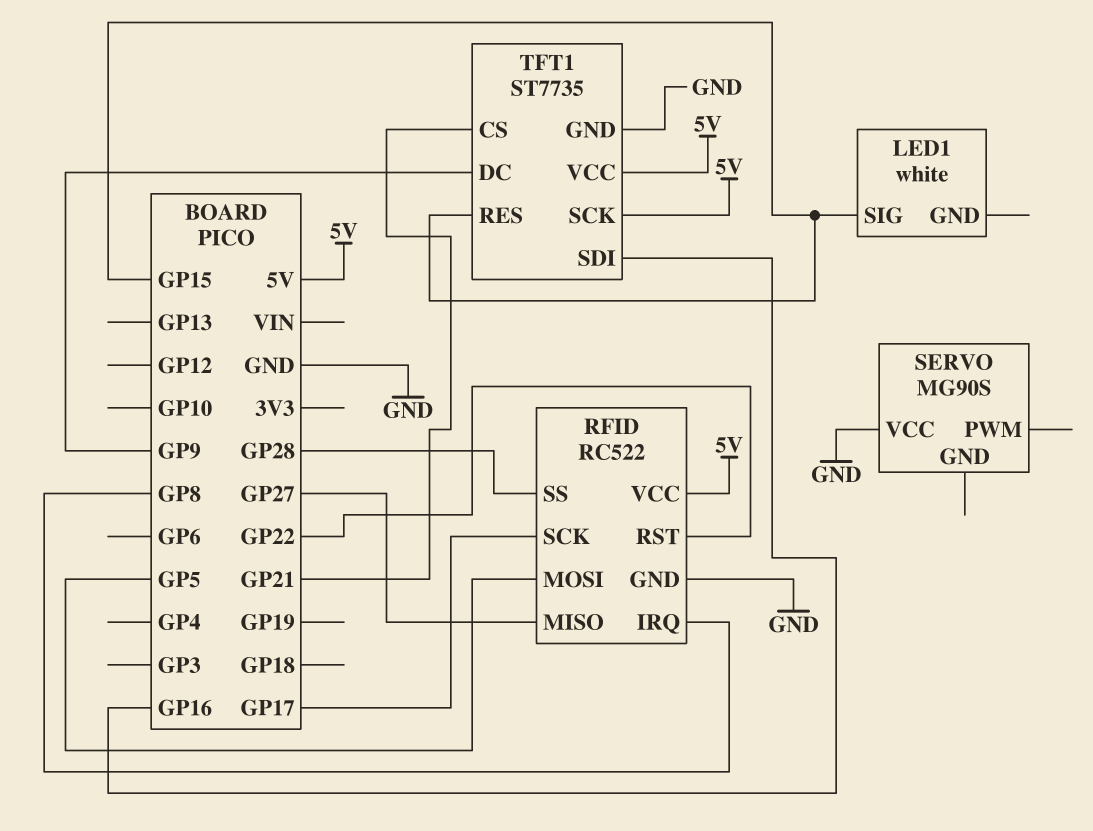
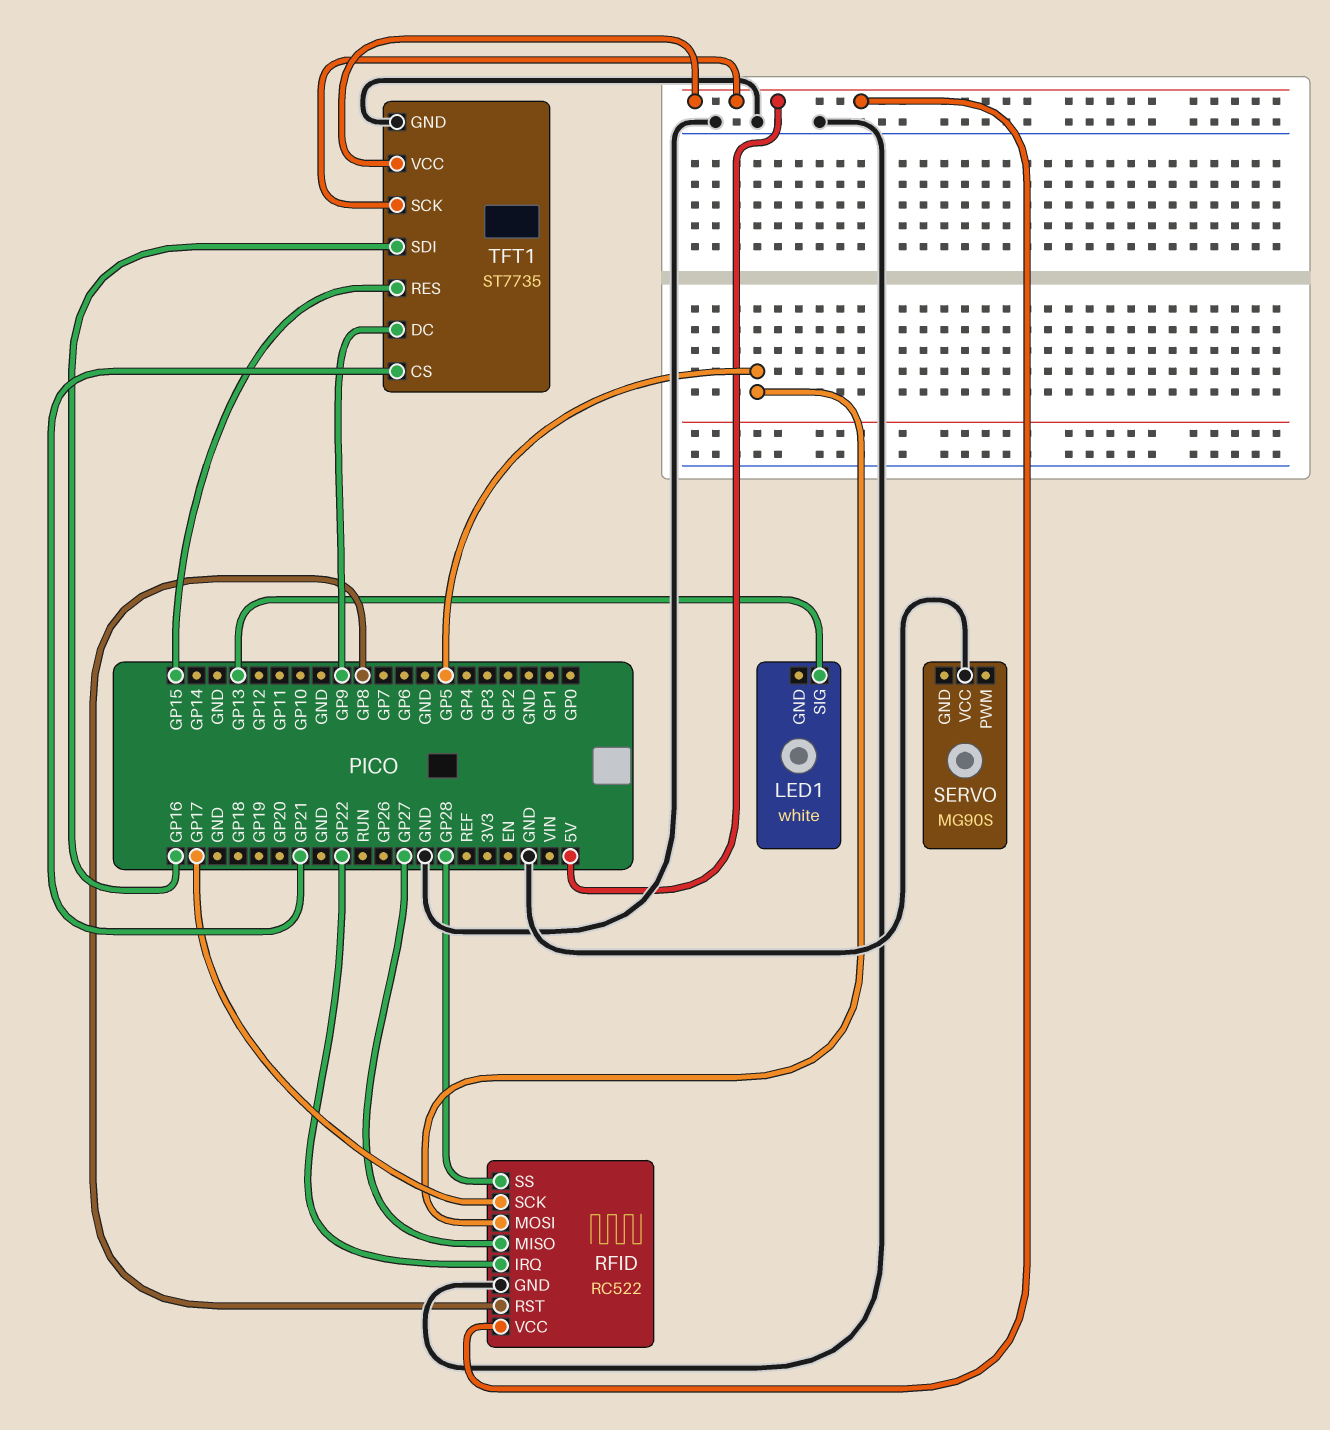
LED1 pin SIG: GP15 -> GP13
RFID pin IRQ: GP8 -> GP22
RFID pin RST: GP22 -> GP8

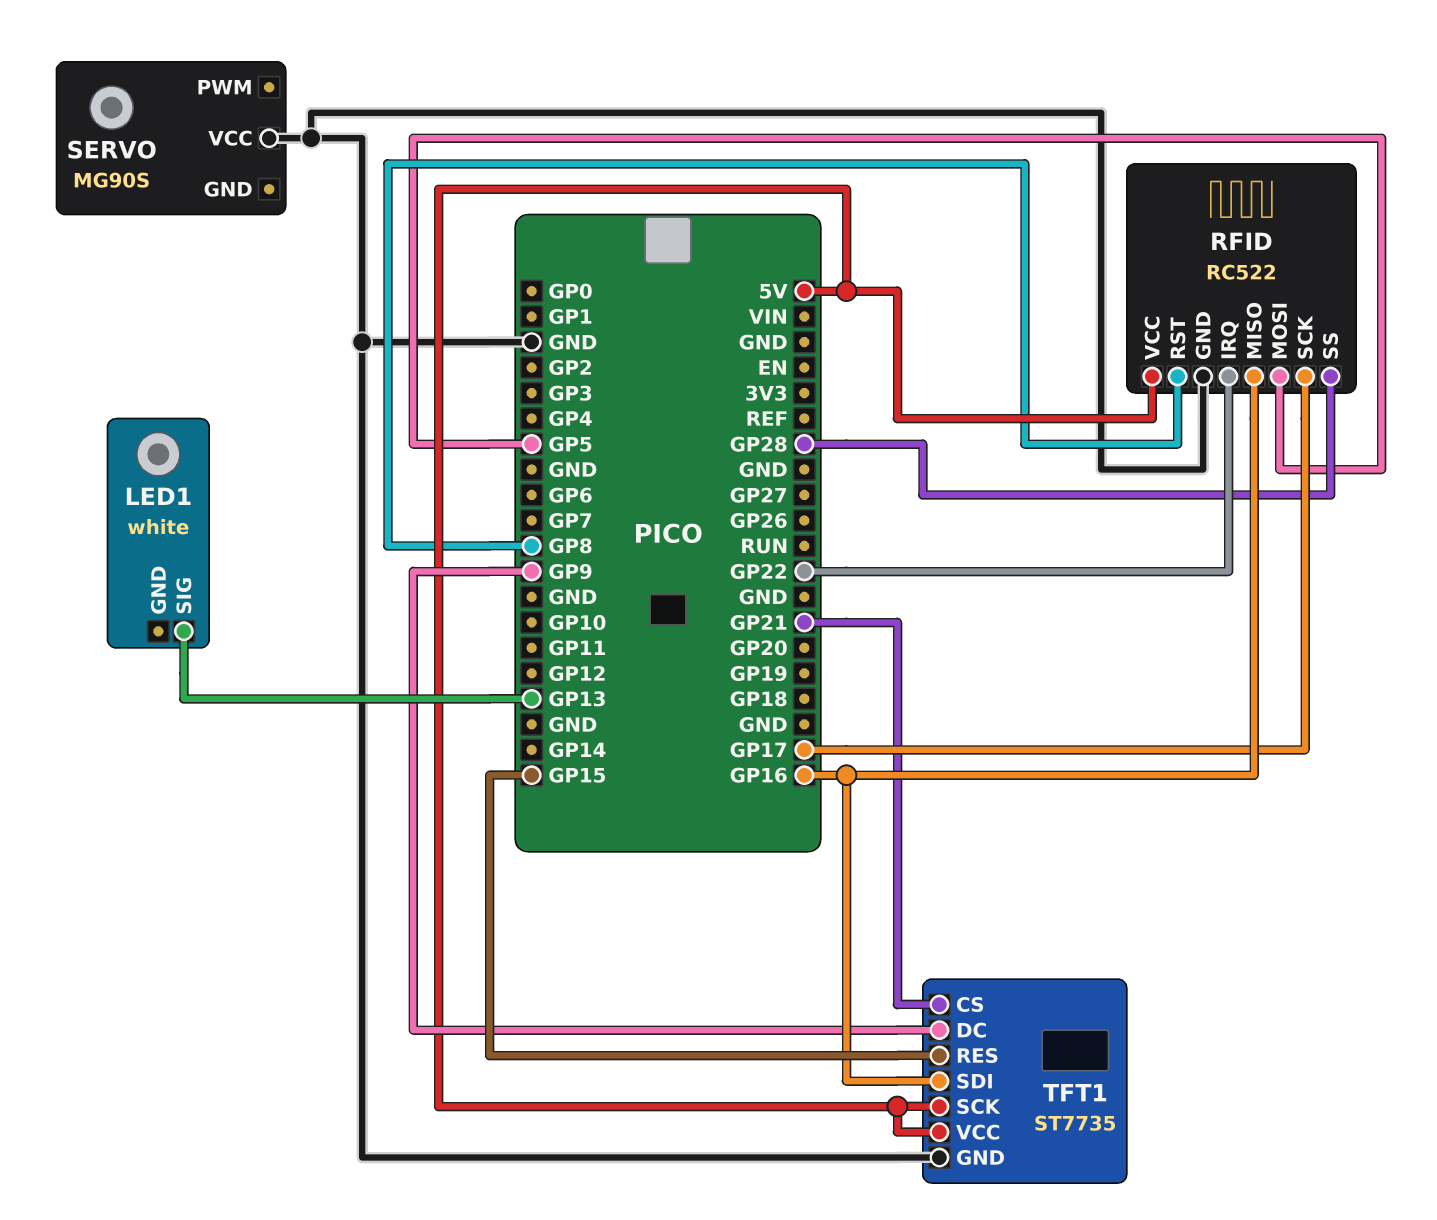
RFID pin MISO: GP27 -> GP16

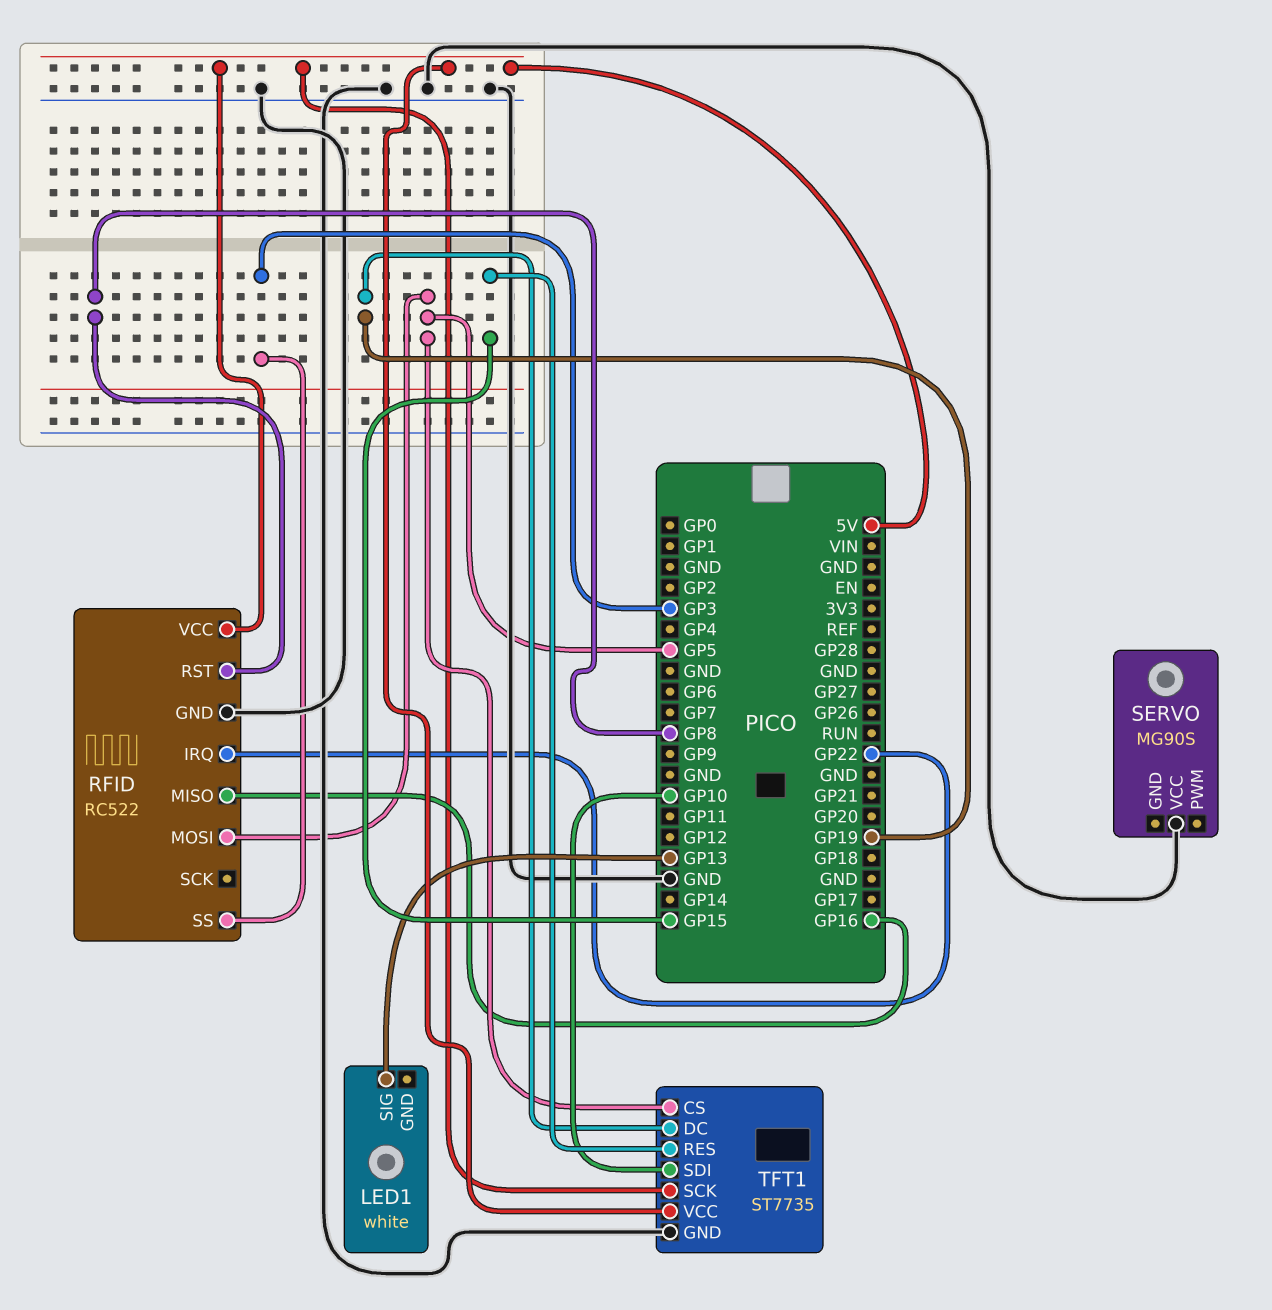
RFID pin SCK: GP17 -> none
RFID pin SS: GP28 -> GP3
TFT1 pin CS: GP21 -> GP5
TFT1 pin DC: GP9 -> GP19
TFT1 pin SDI: GP16 -> GP10

